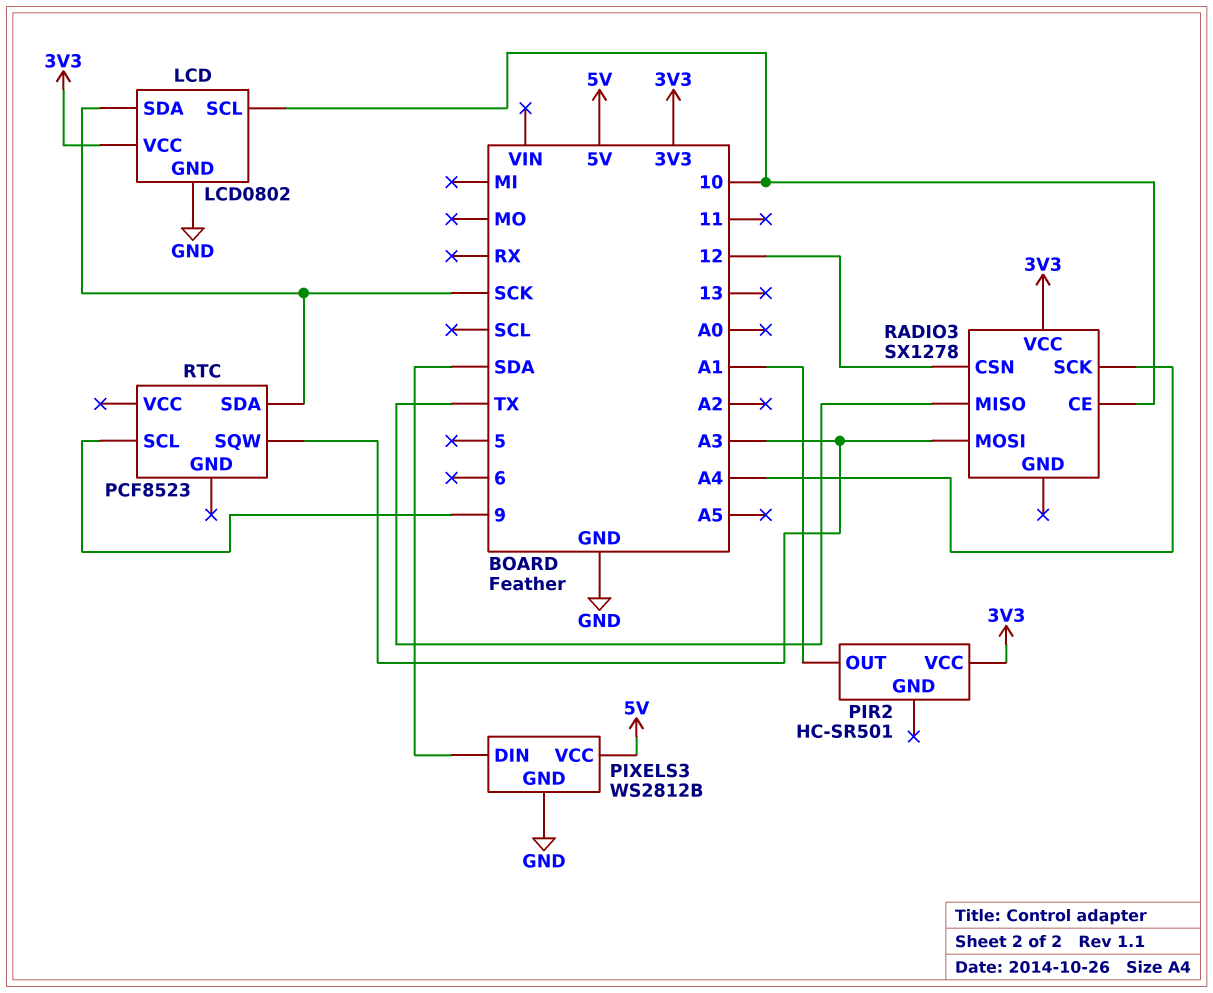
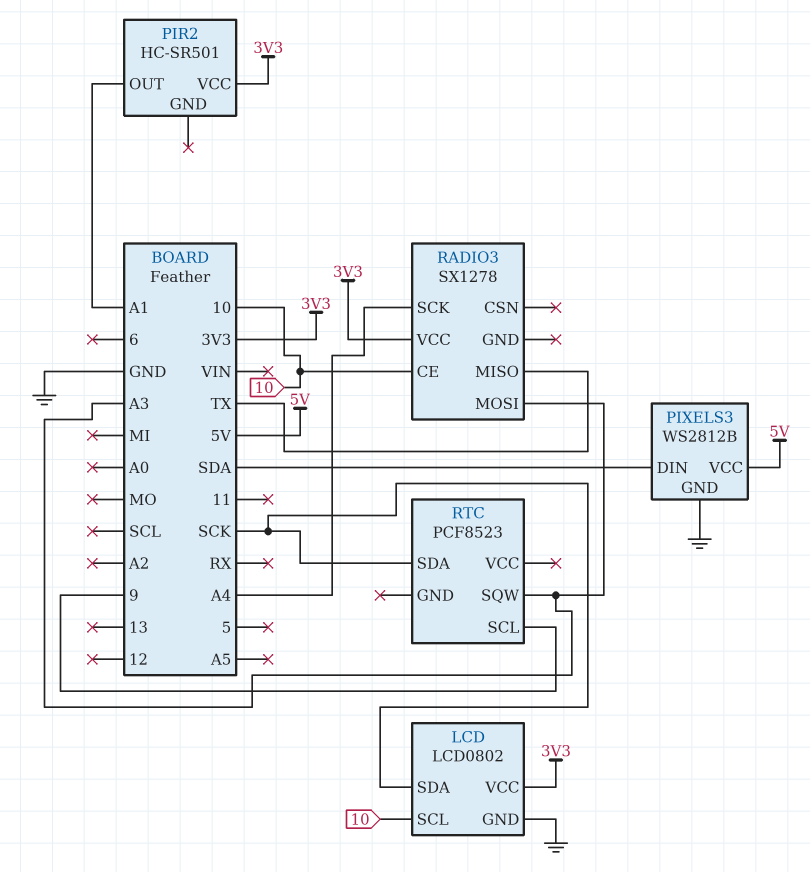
RADIO3 pin CSN: 12 -> none

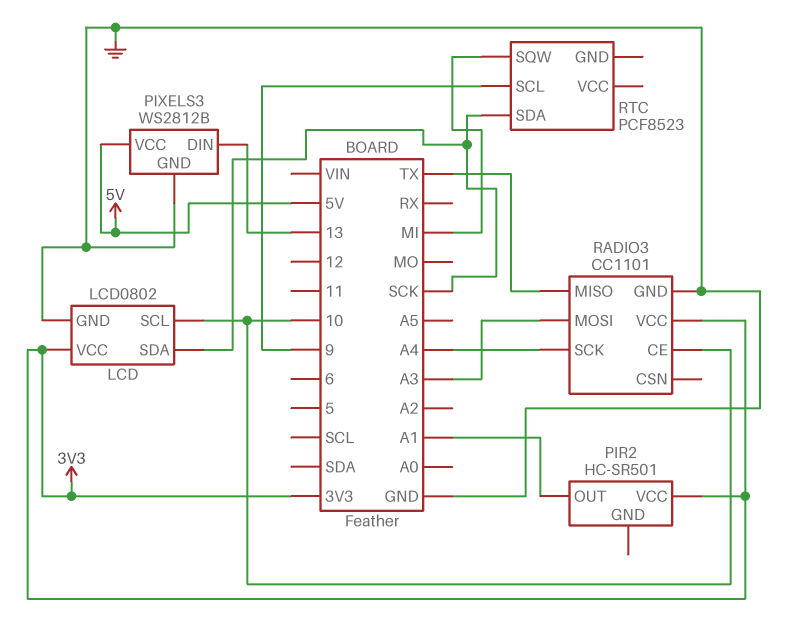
PIXELS3 pin DIN: SDA -> 13
RADIO3: SX1278 -> CC1101
RADIO3 pin GND: none -> GND
RTC pin SQW: A3 -> MI

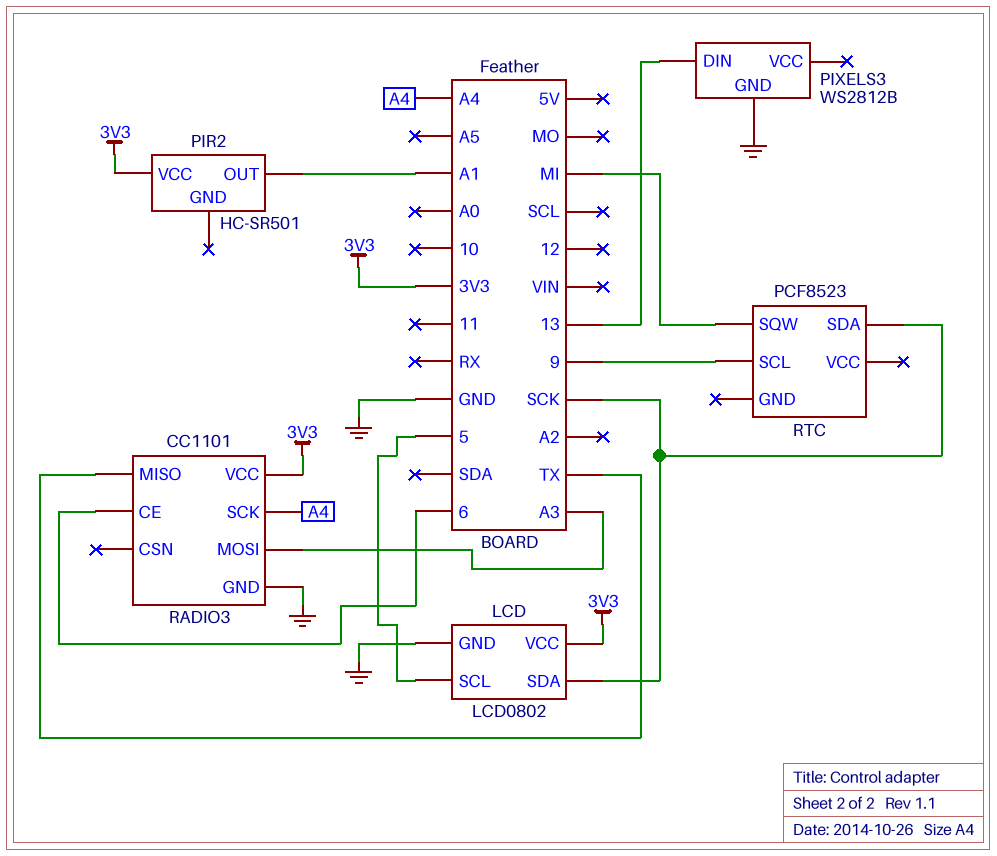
LCD pin SCL: 10 -> 5
PIXELS3 pin VCC: 5V -> none
RADIO3 pin CE: 10 -> 6

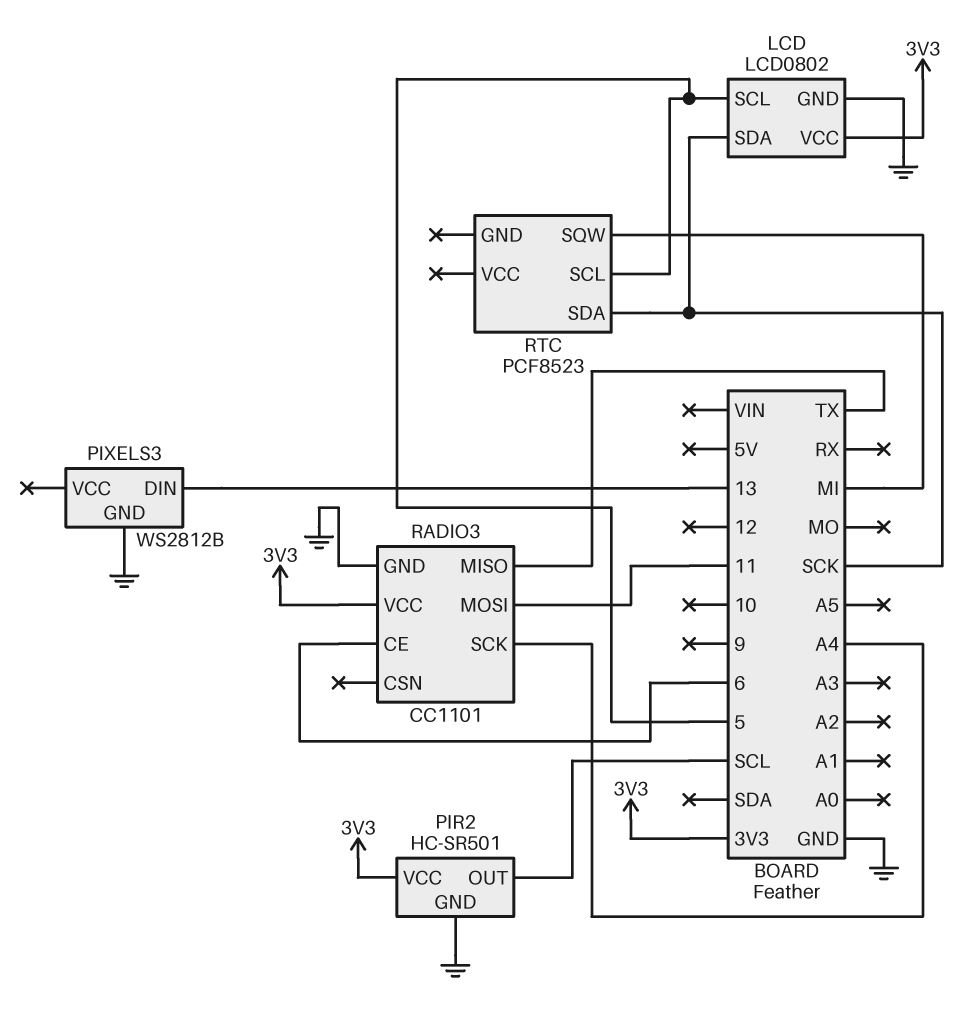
PIR2 pin GND: none -> GND
PIR2 pin OUT: A1 -> SCL
RADIO3 pin MOSI: A3 -> 11
RTC pin SCL: 9 -> 5

